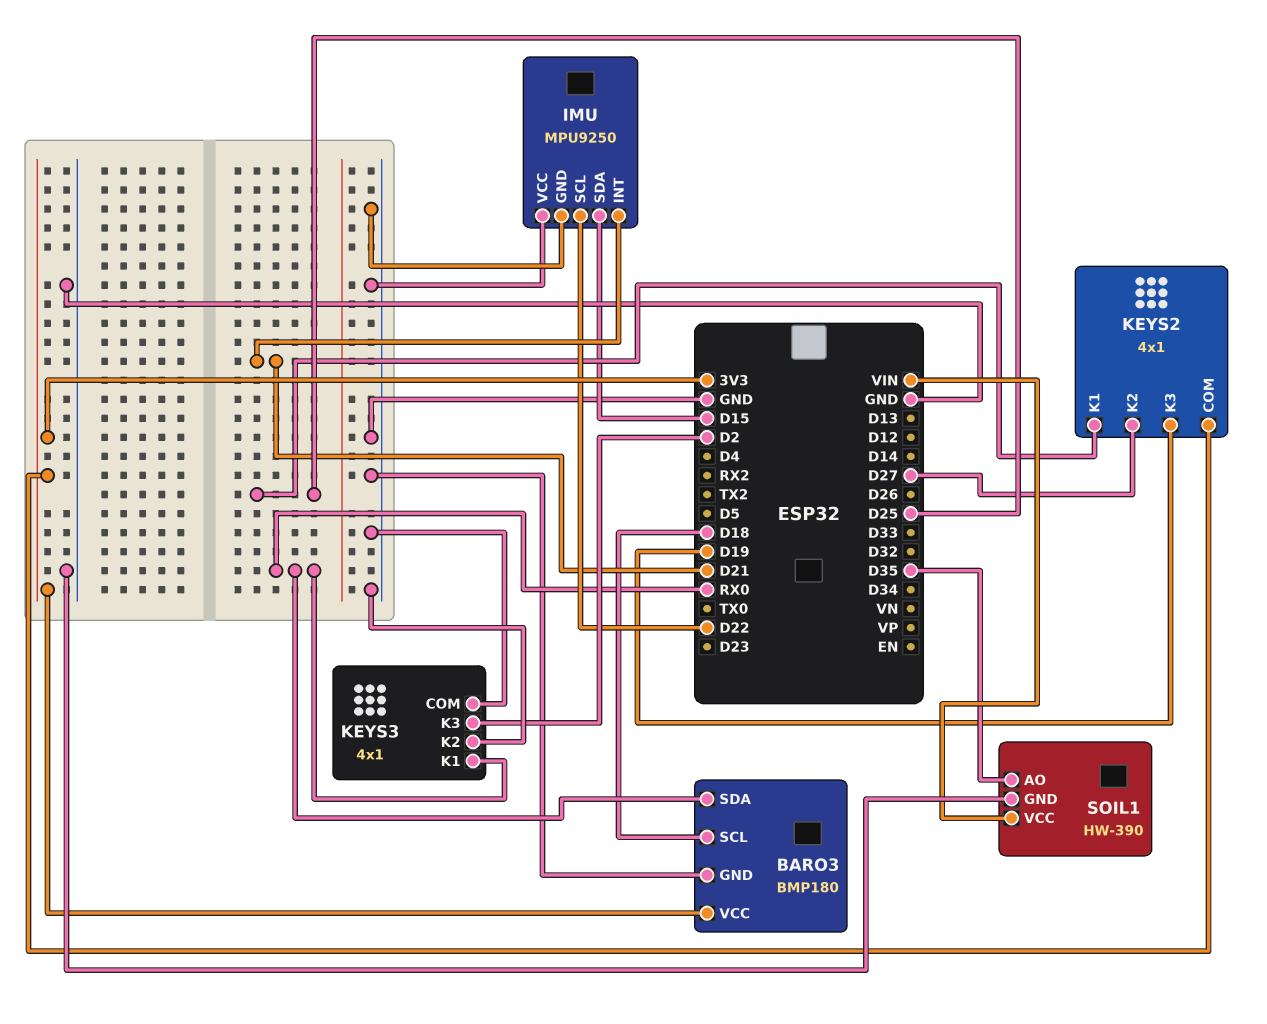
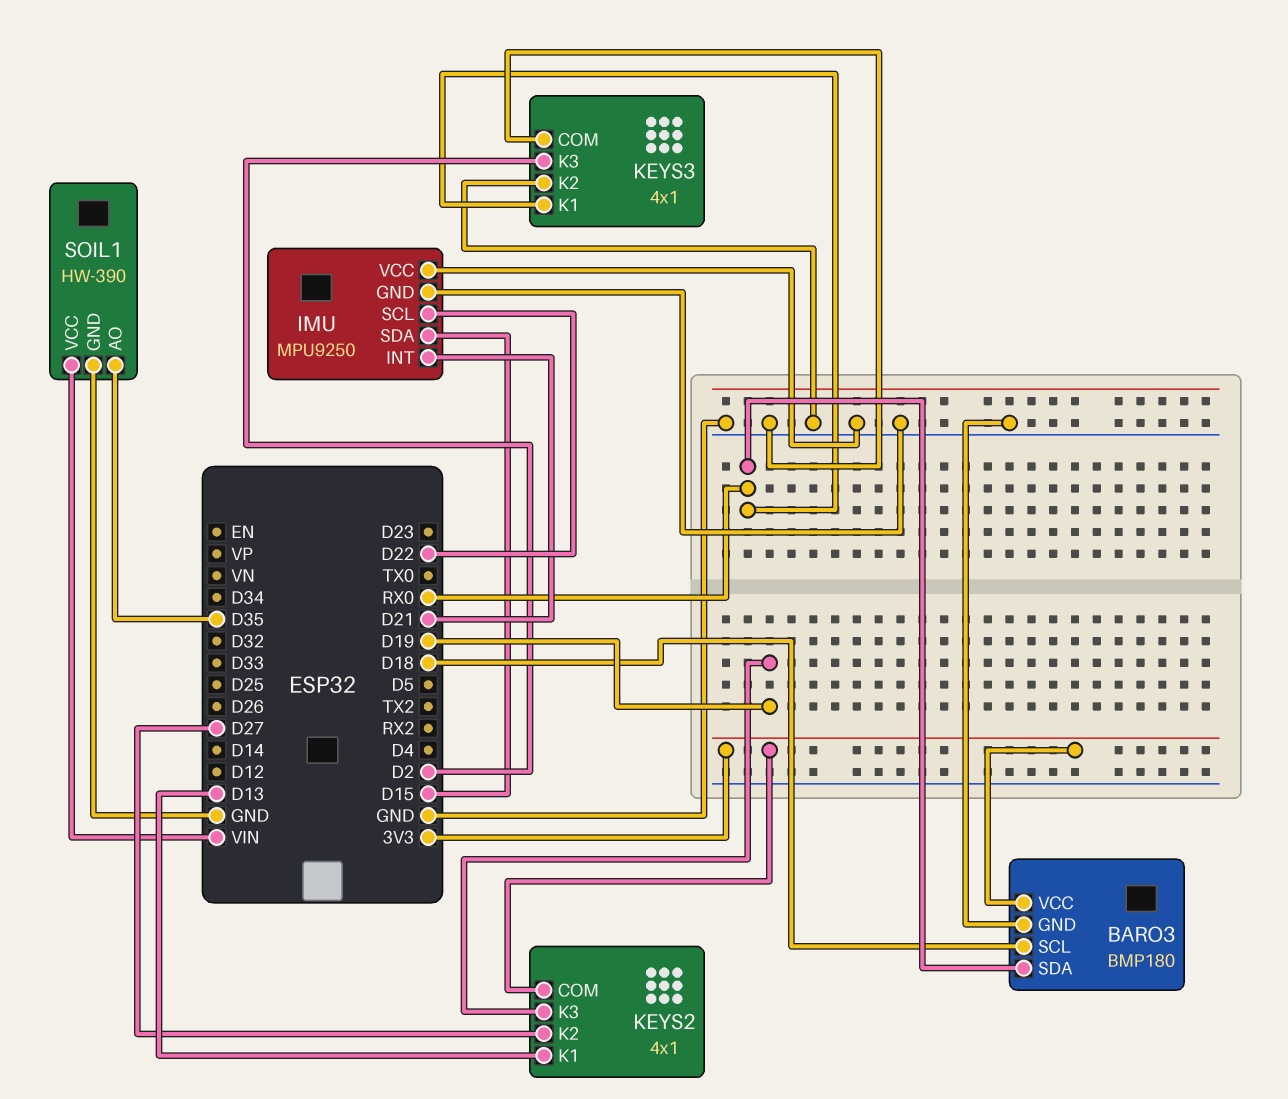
KEYS2 pin K1: D25 -> D13

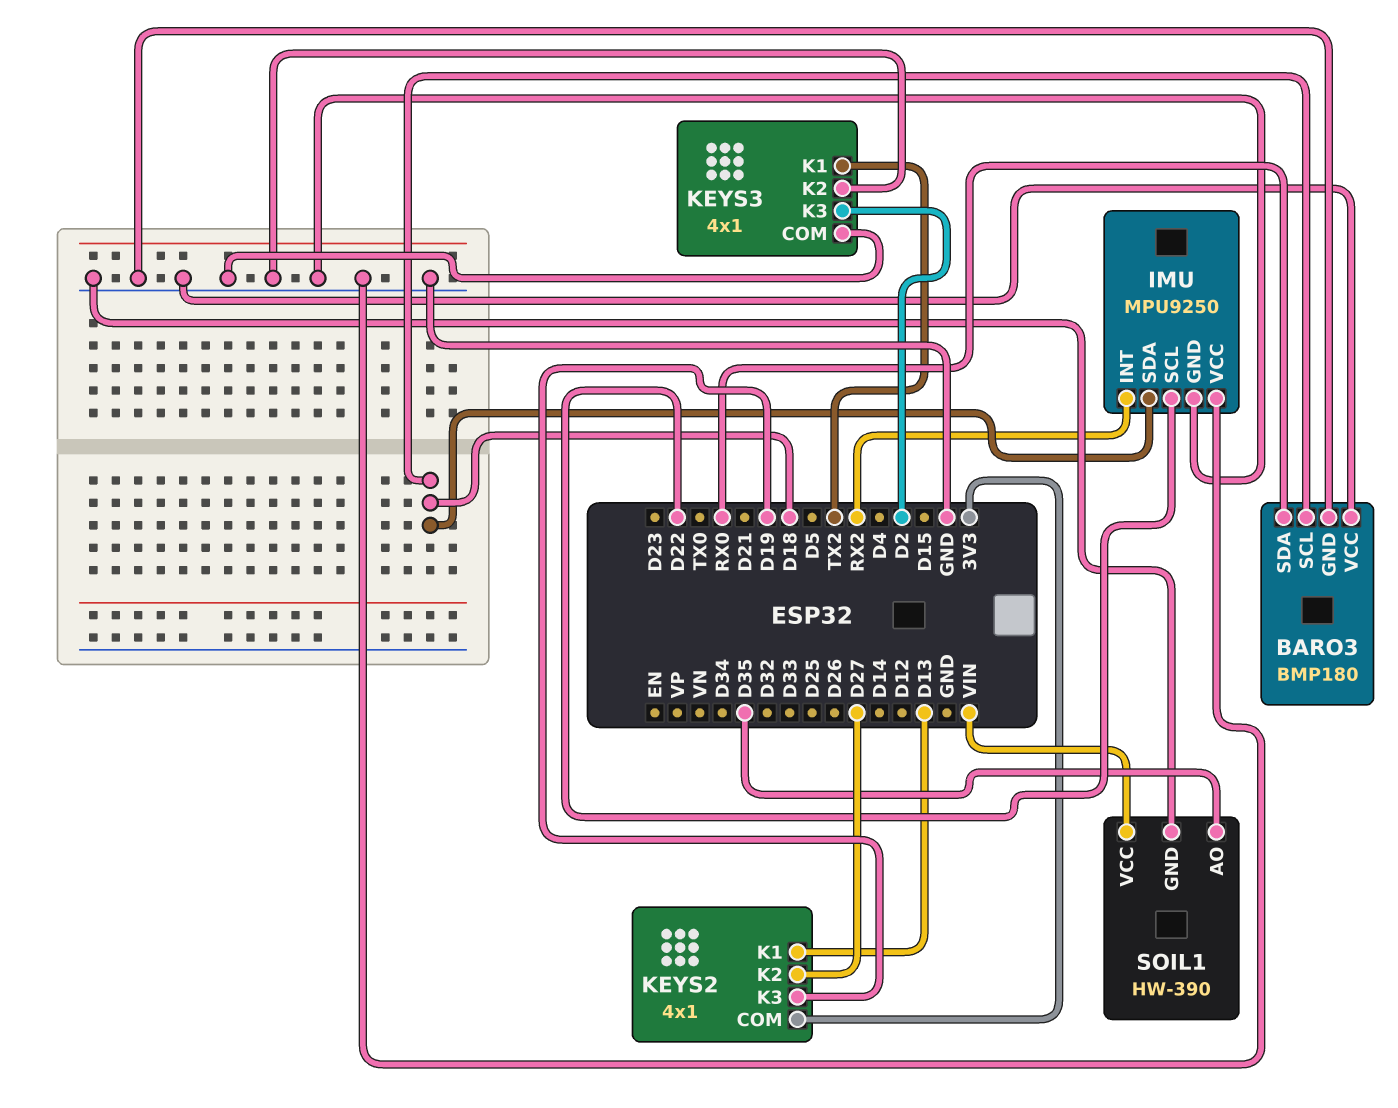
BARO3 pin VCC: 3V3 -> GND
IMU pin INT: D21 -> RX2
IMU pin SDA: D15 -> D18
KEYS3 pin K1: RX0 -> TX2

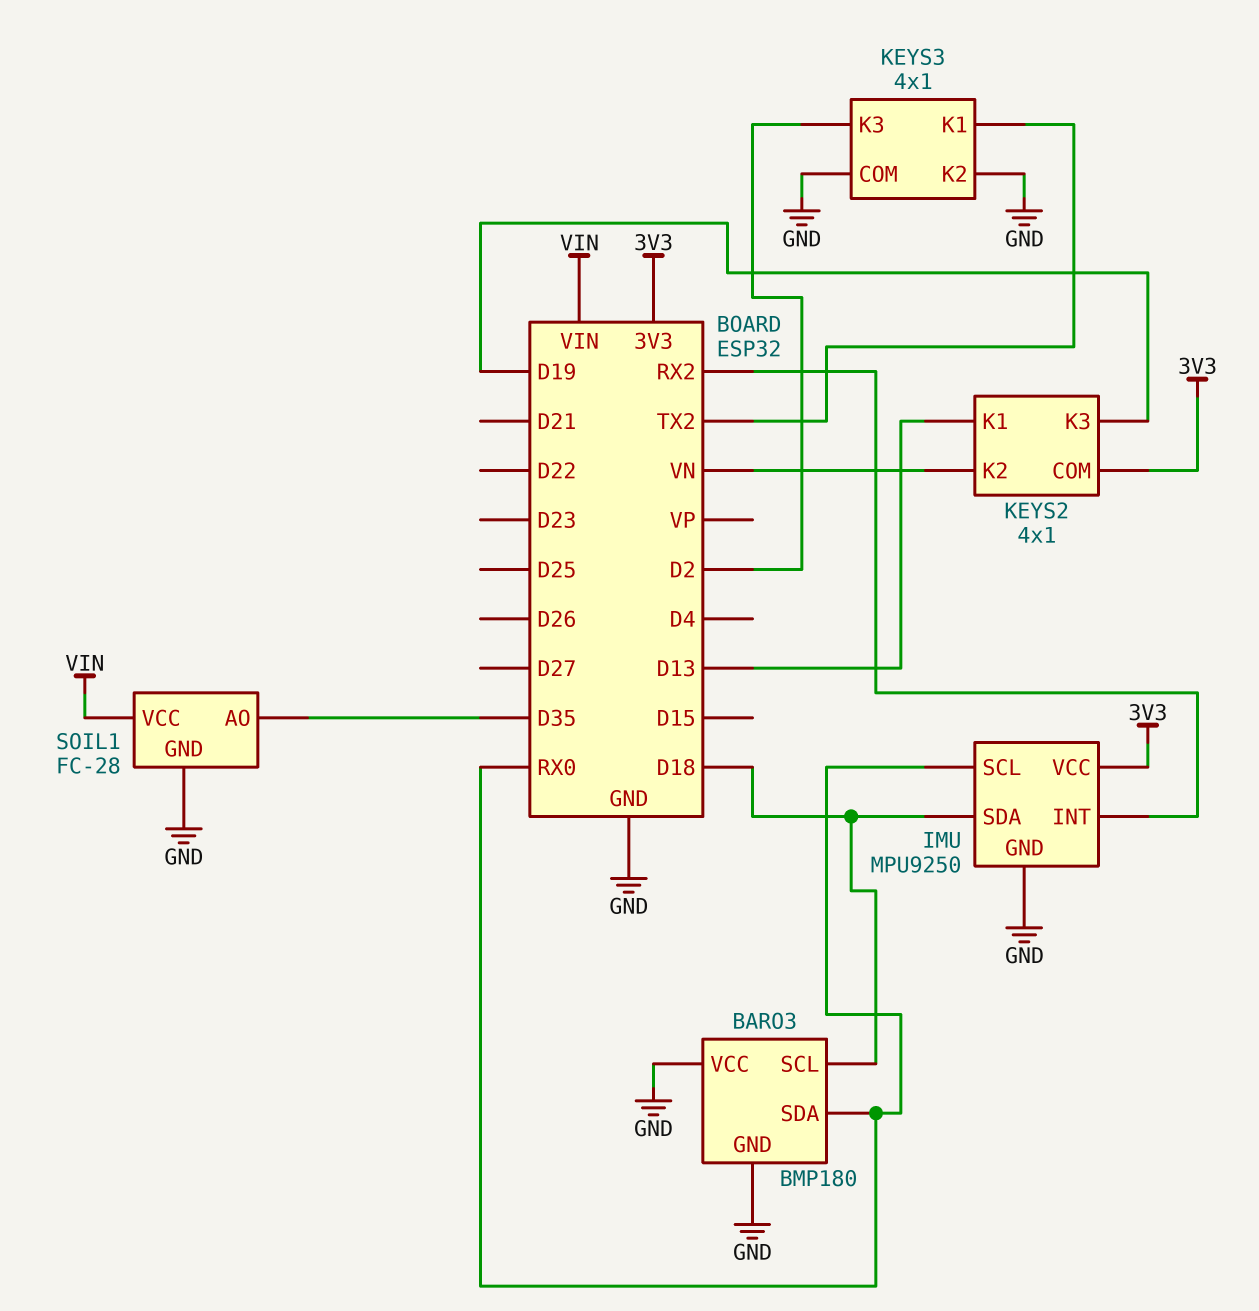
IMU pin SCL: D22 -> RX0
IMU pin VCC: GND -> 3V3
KEYS2 pin K2: D27 -> VN
SOIL1: HW-390 -> FC-28

